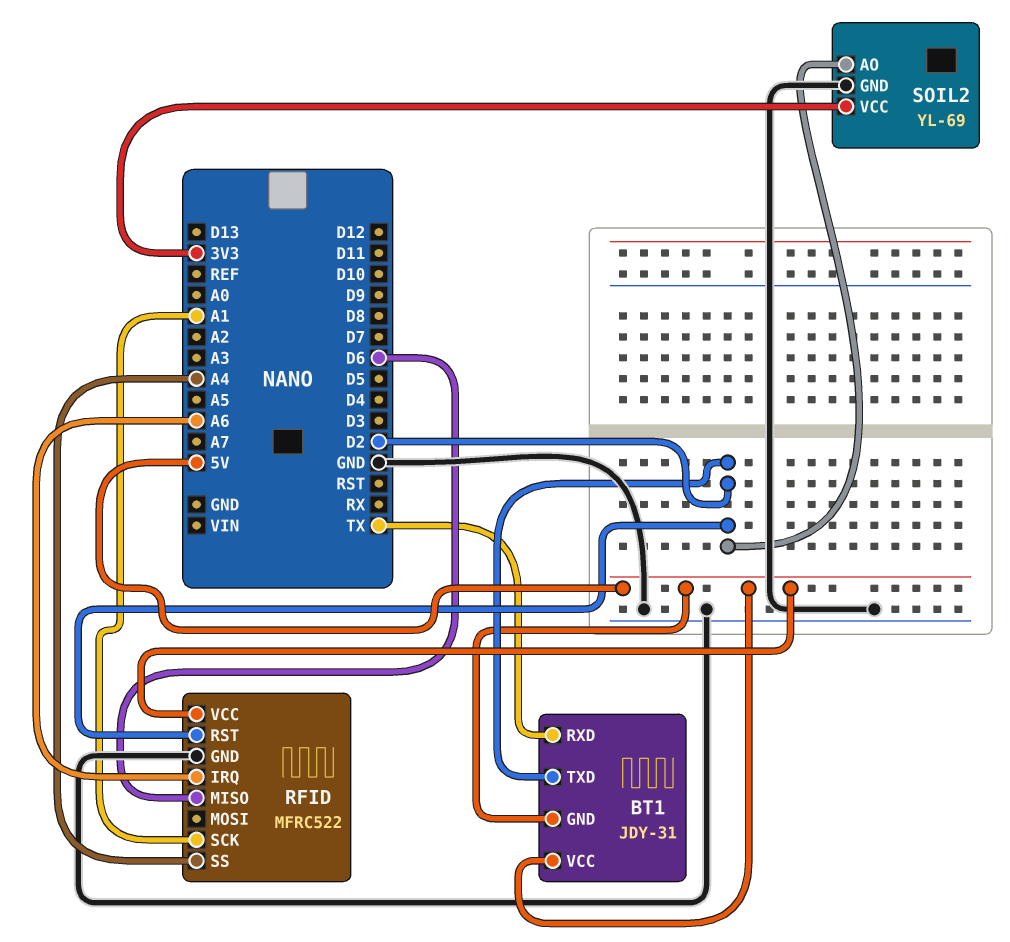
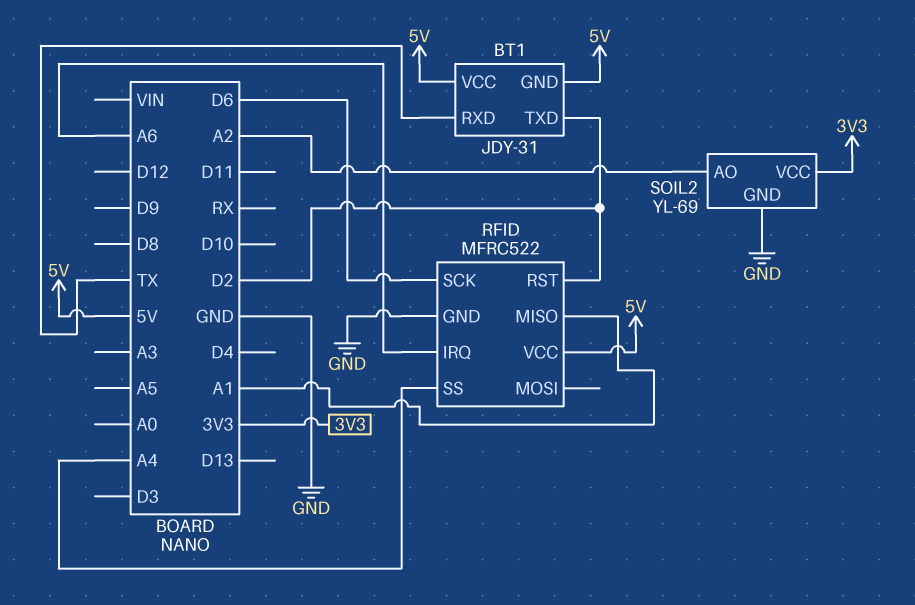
RFID pin MISO: D6 -> A1
RFID pin SCK: A1 -> D6
SOIL2 pin AO: D2 -> A2

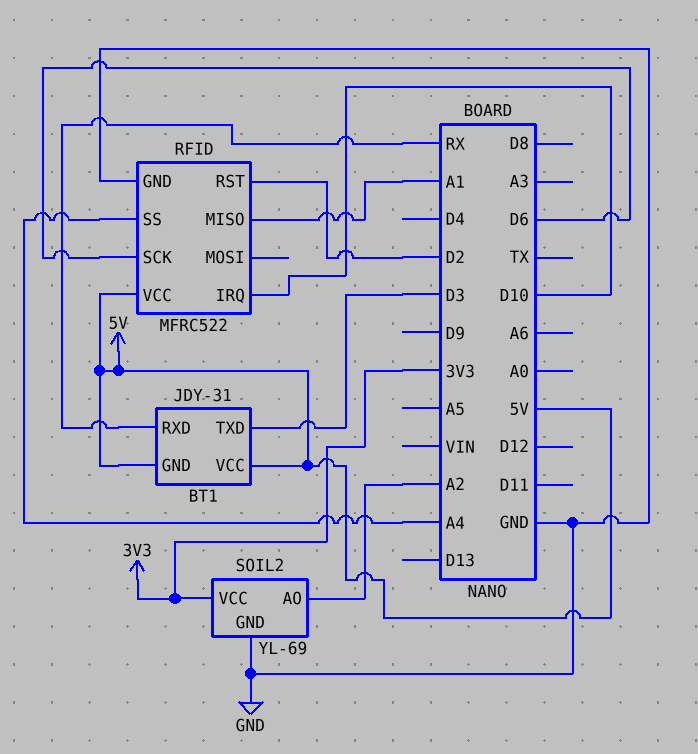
BT1 pin RXD: TX -> RX
BT1 pin TXD: D2 -> D3
RFID pin IRQ: A6 -> D10

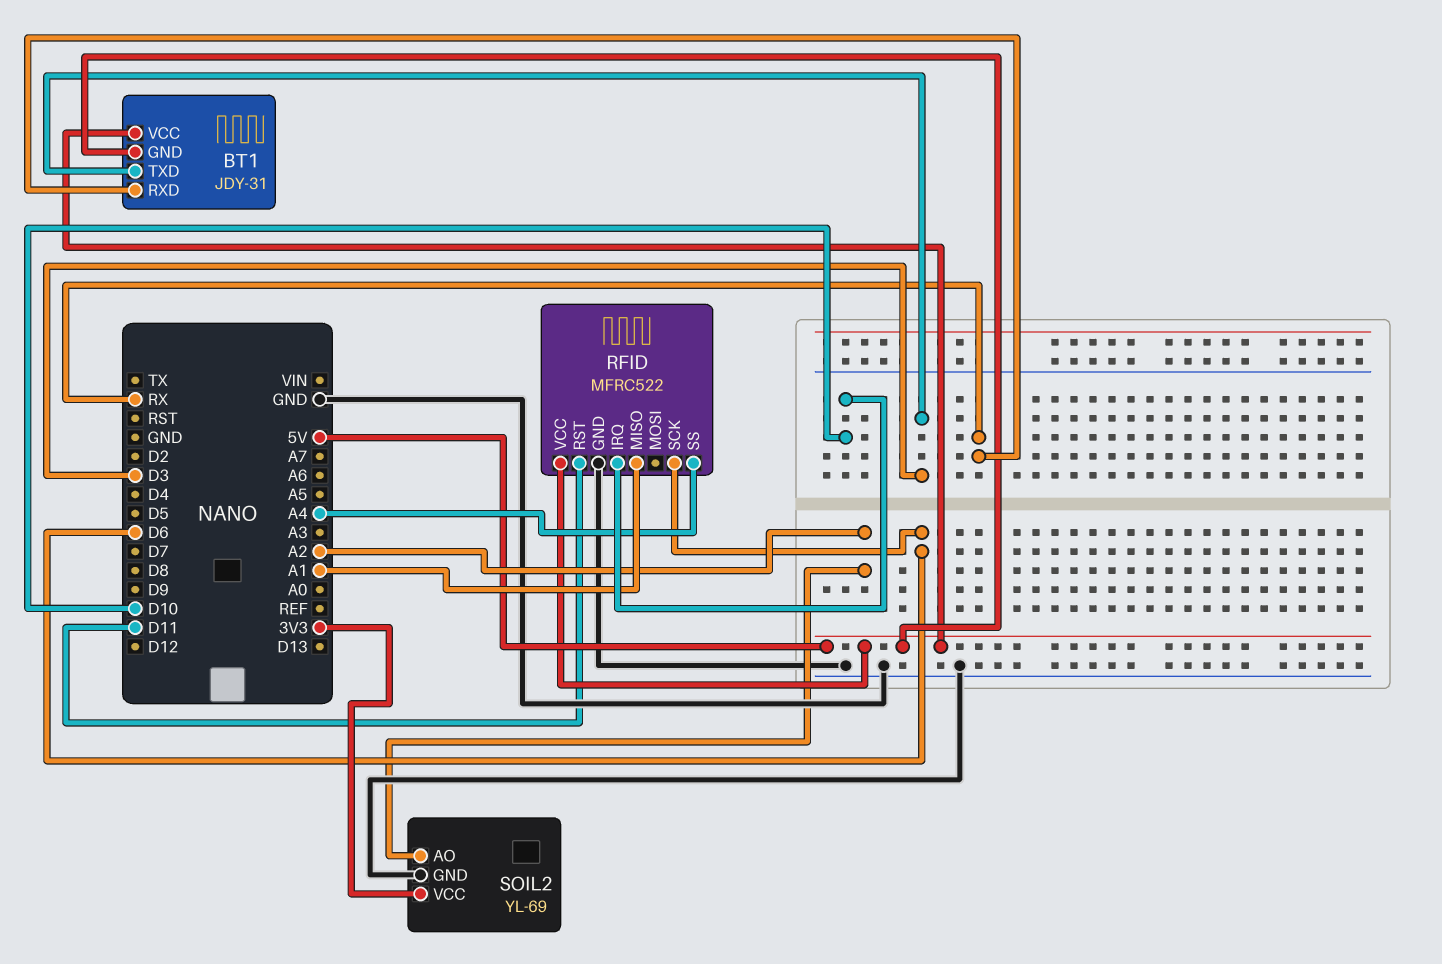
RFID pin RST: D2 -> D11

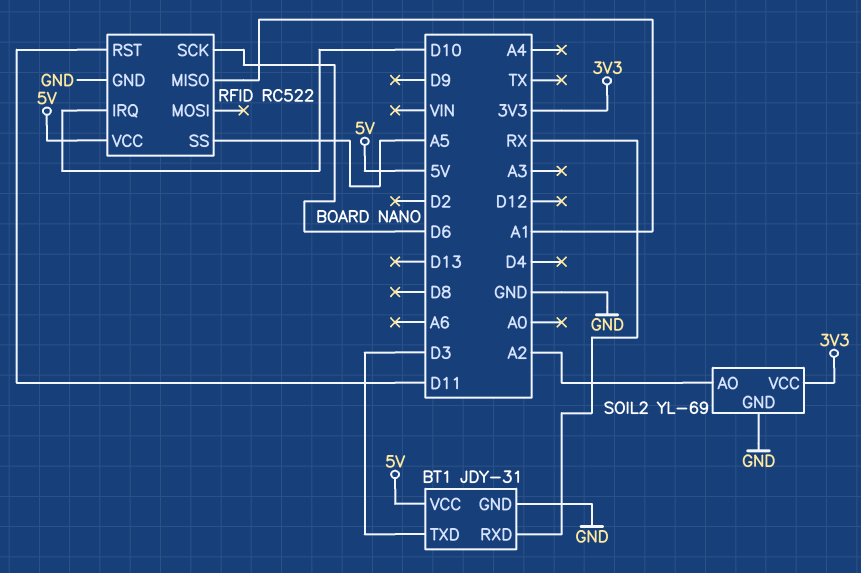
BT1 pin GND: 5V -> GND
RFID: MFRC522 -> RC522
RFID pin SS: A4 -> A5

